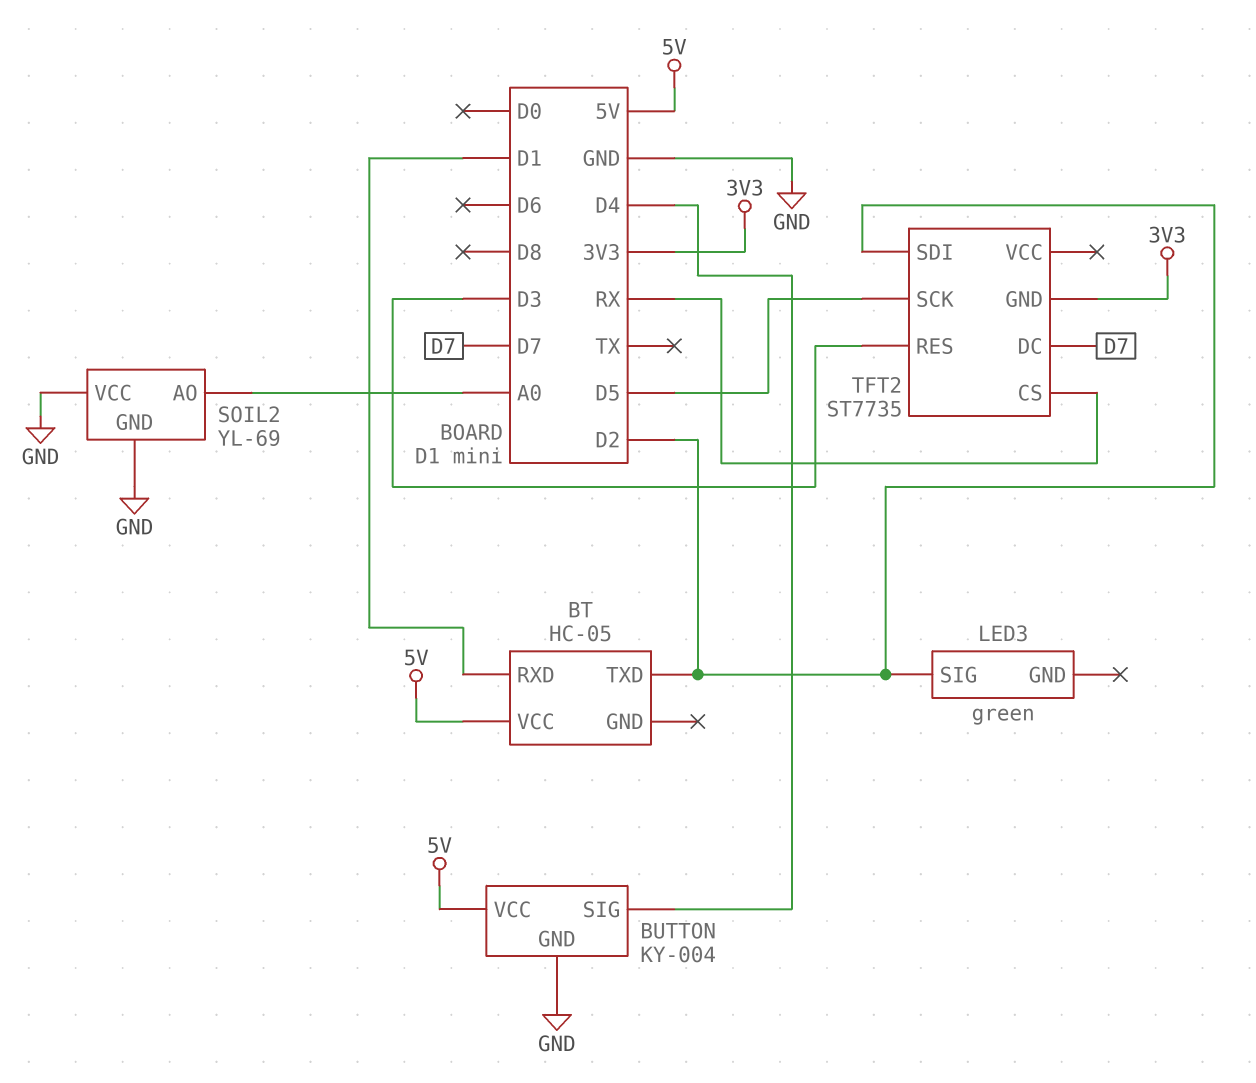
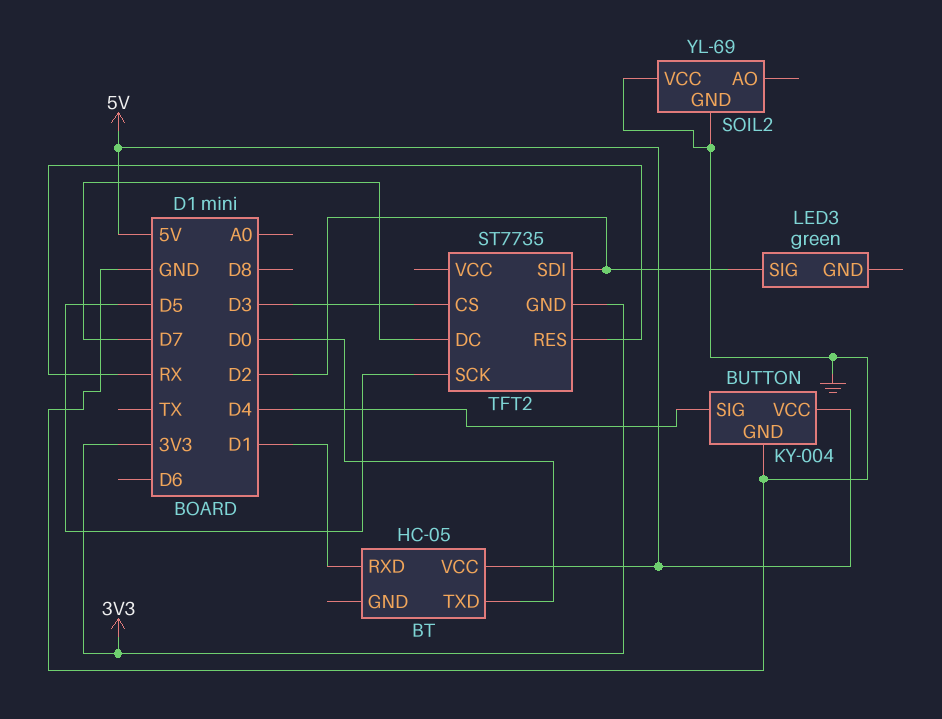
BT pin TXD: D2 -> D0
SOIL2 pin AO: A0 -> none
TFT2 pin CS: RX -> D3
TFT2 pin RES: D3 -> RX

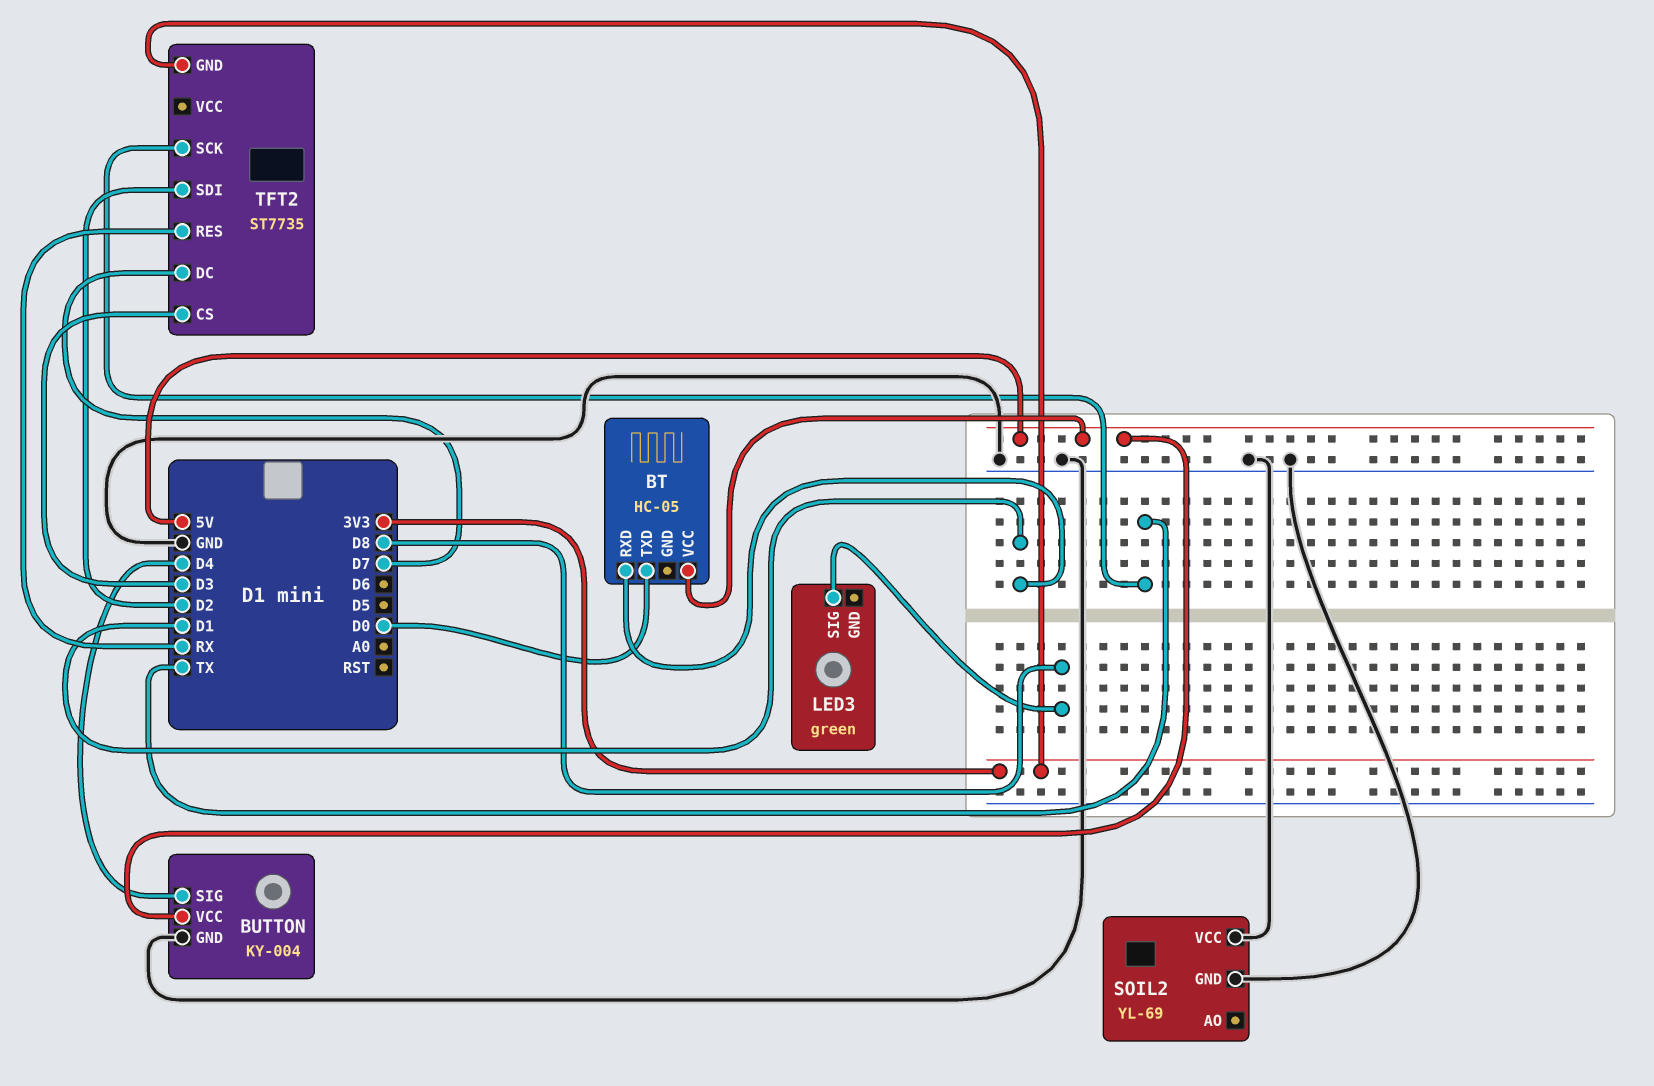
LED3 pin SIG: D2 -> D8
TFT2 pin SCK: D5 -> TX

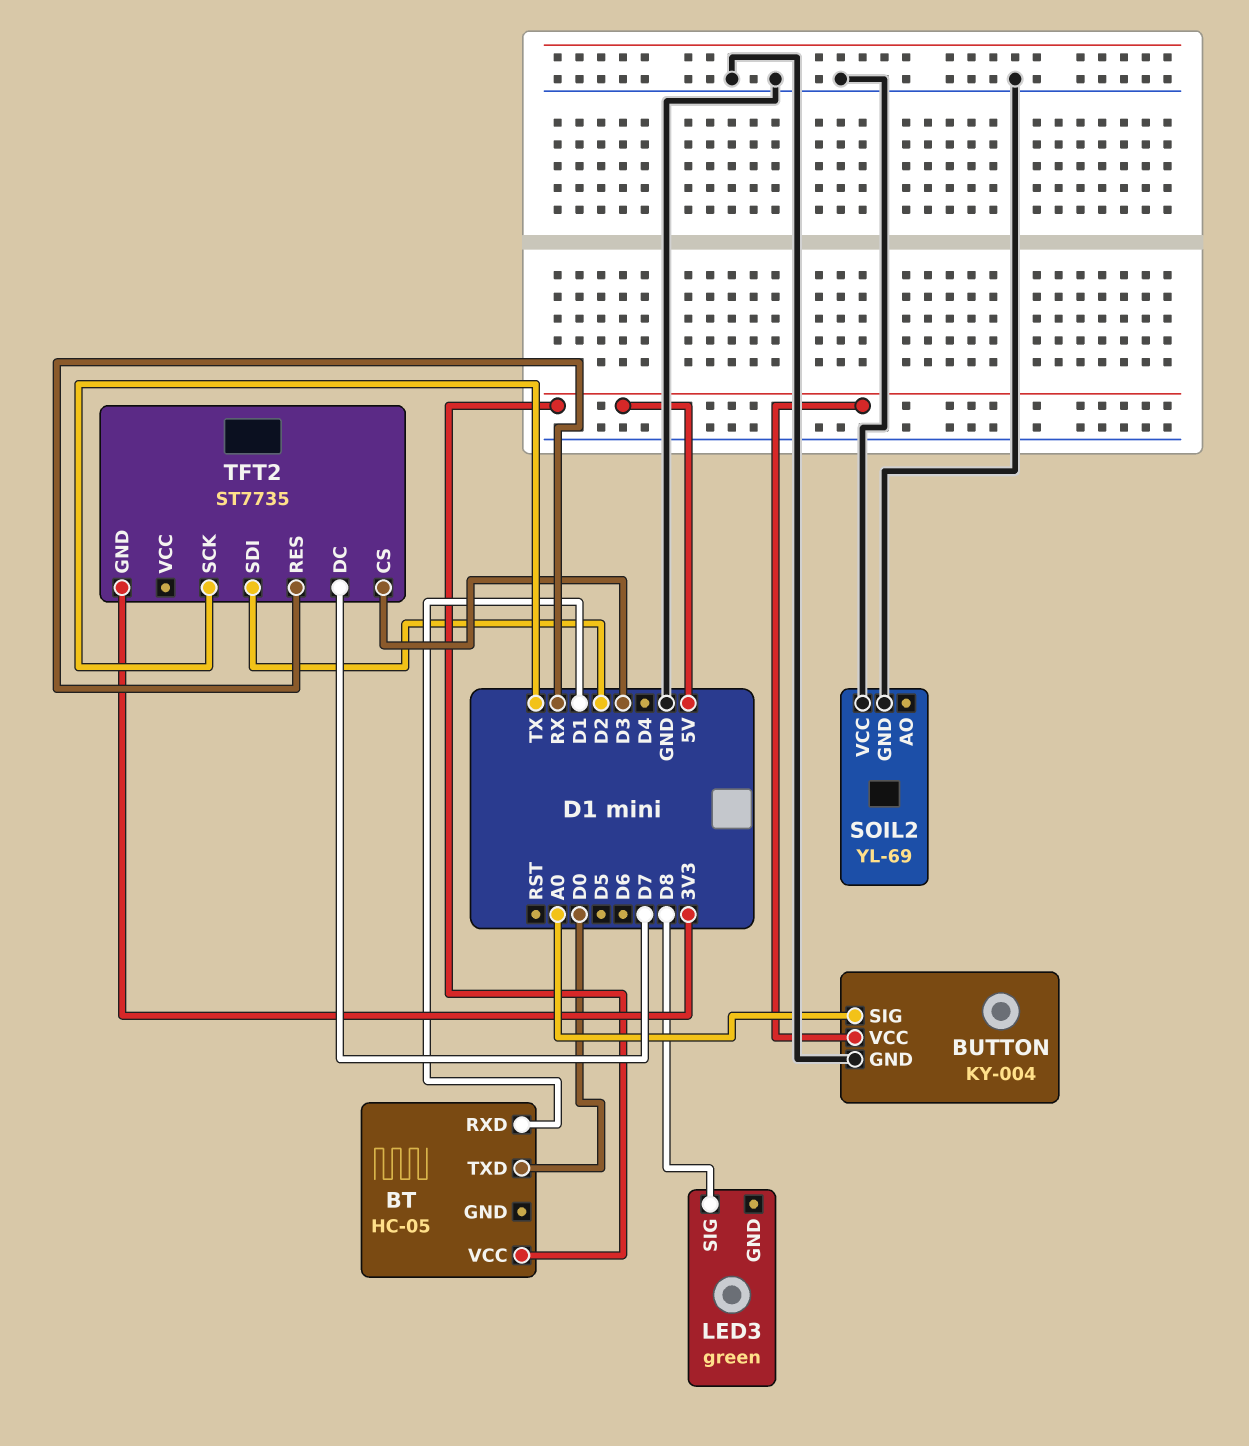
BUTTON pin SIG: D4 -> A0

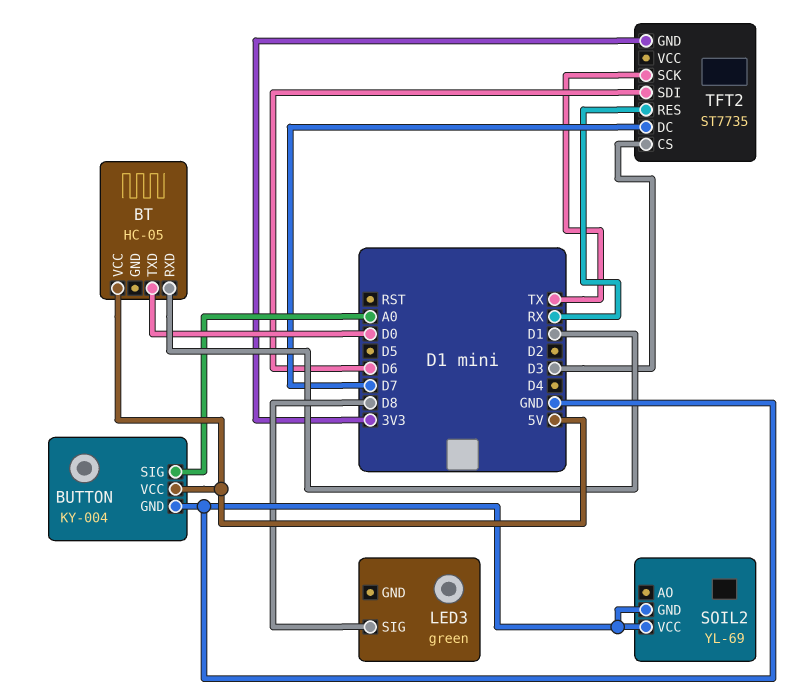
TFT2 pin SDI: D2 -> D6

